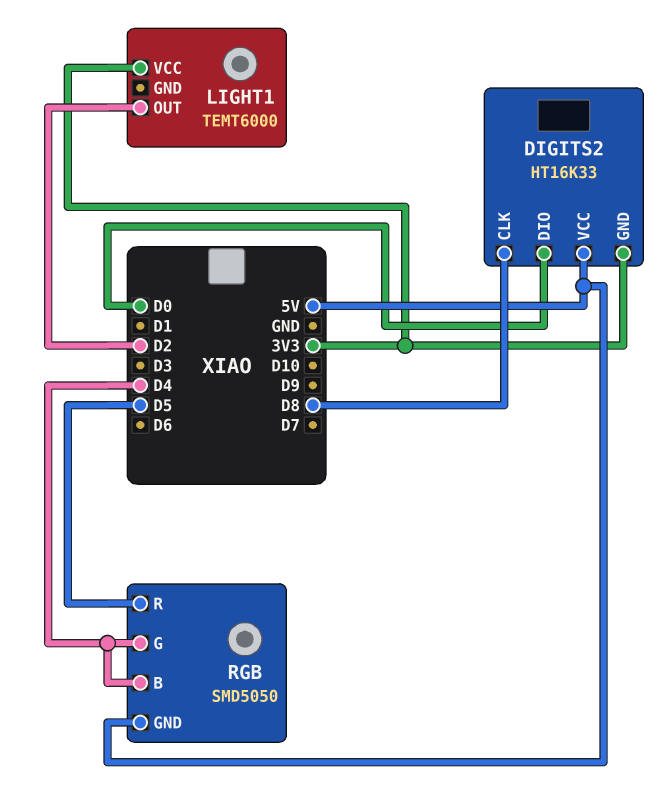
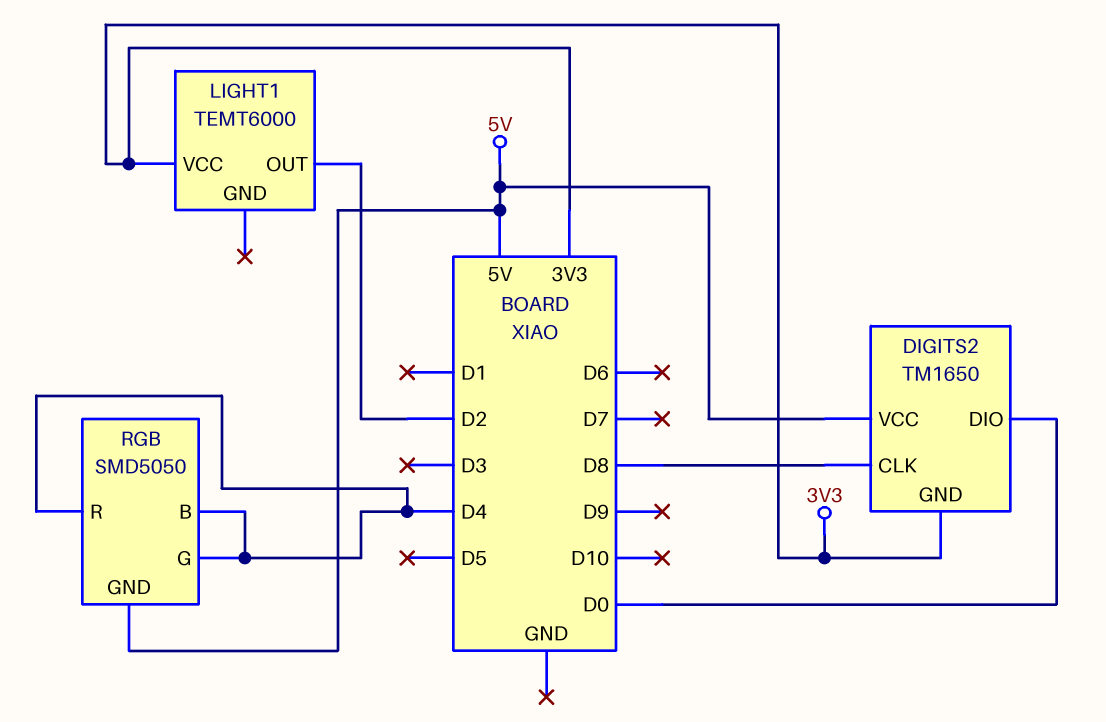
DIGITS2: HT16K33 -> TM1650
RGB pin R: D5 -> D4

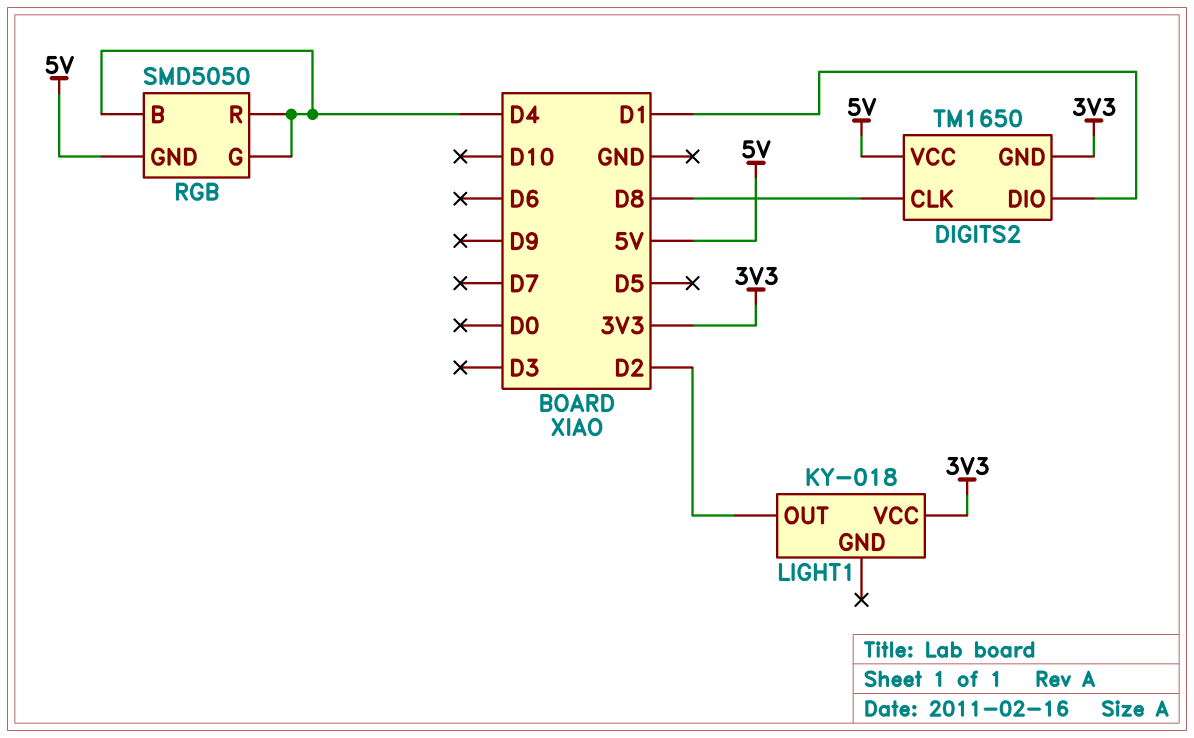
DIGITS2 pin DIO: D0 -> D1
LIGHT1: TEMT6000 -> KY-018

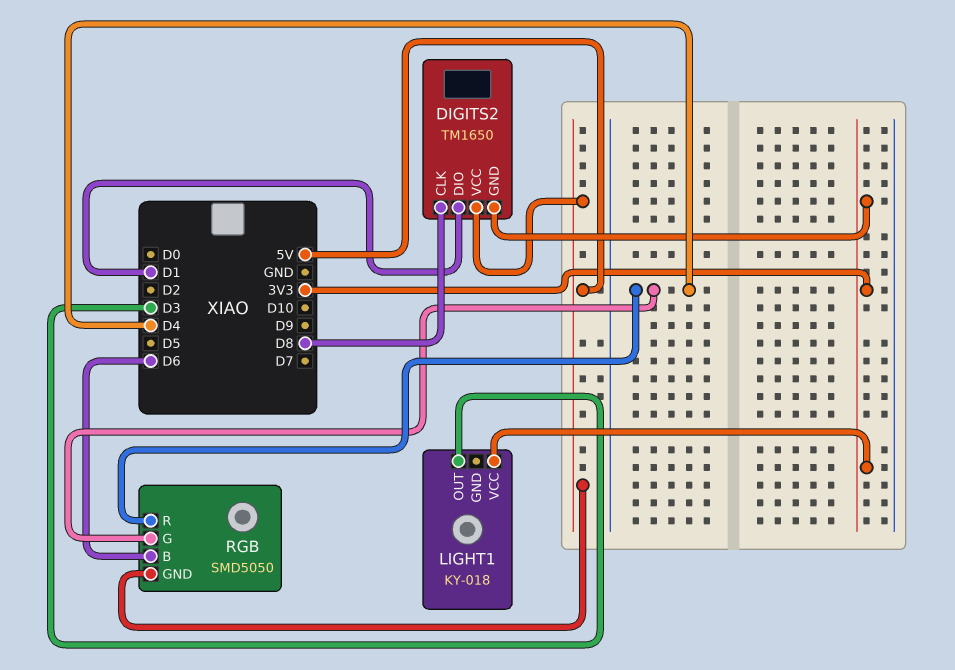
LIGHT1 pin OUT: D2 -> D3
RGB pin B: D4 -> D6

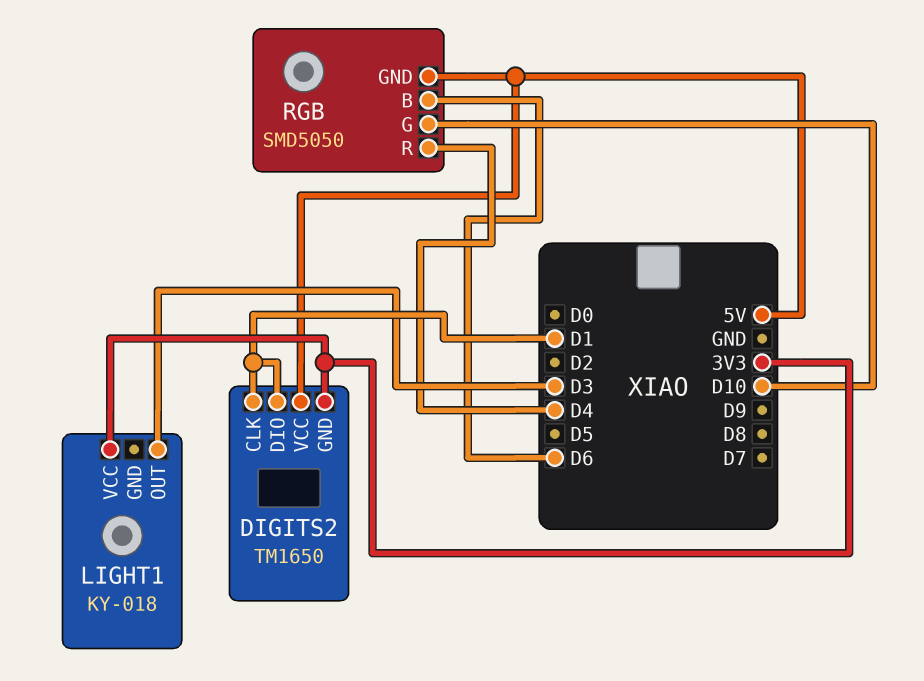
DIGITS2 pin CLK: D8 -> D1
RGB pin G: D4 -> D10

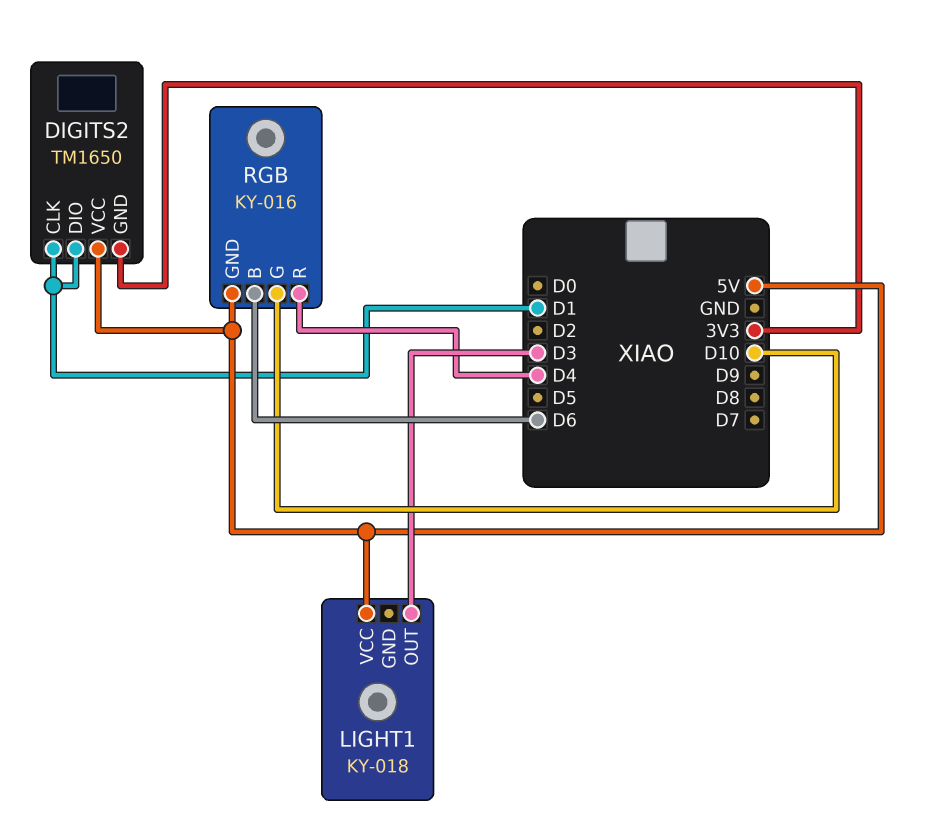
LIGHT1 pin VCC: 3V3 -> 5V
RGB: SMD5050 -> KY-016

